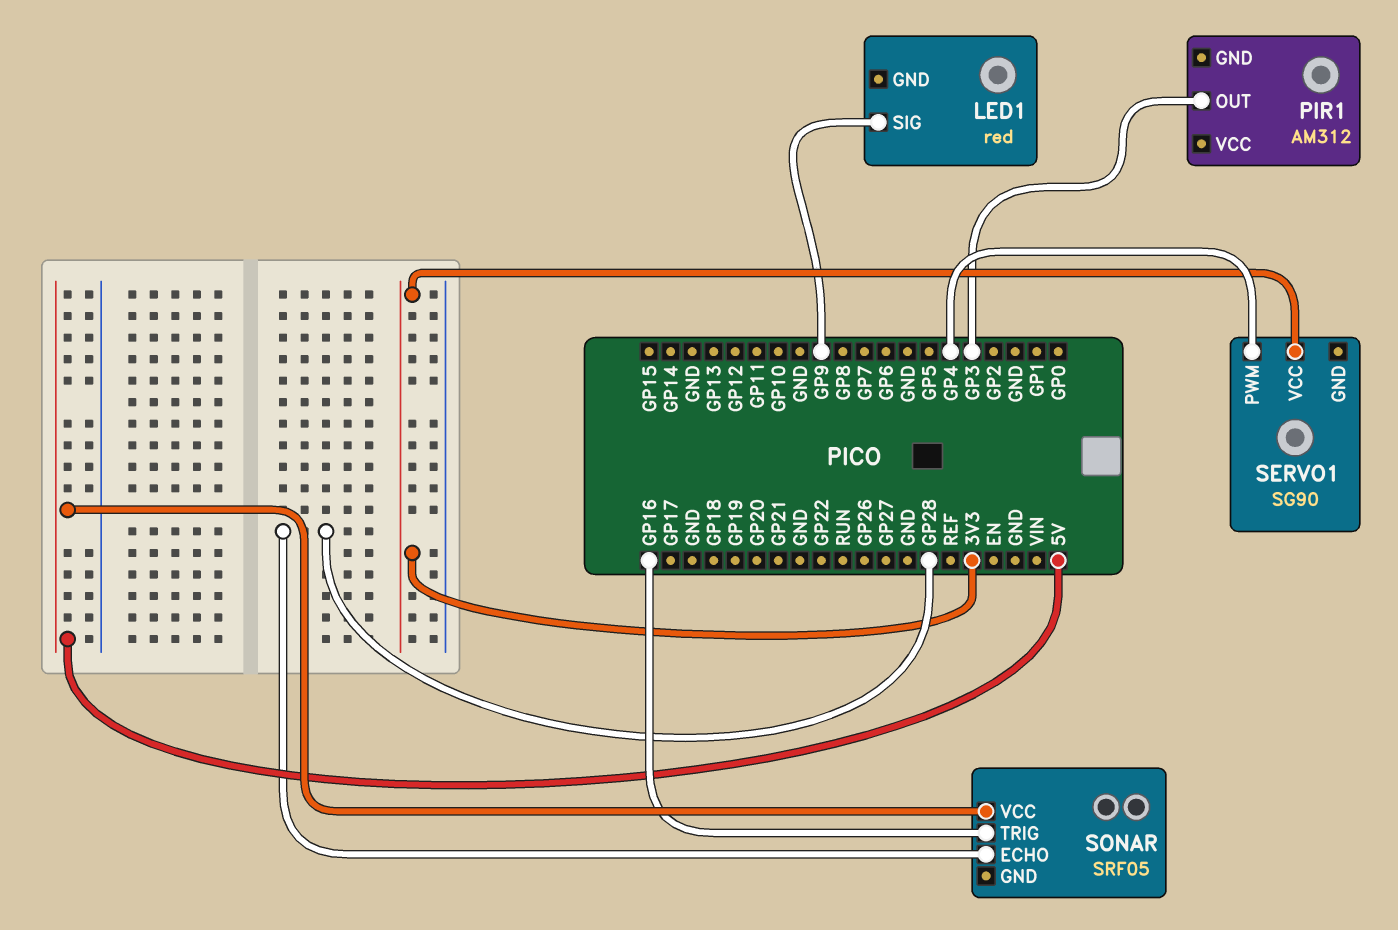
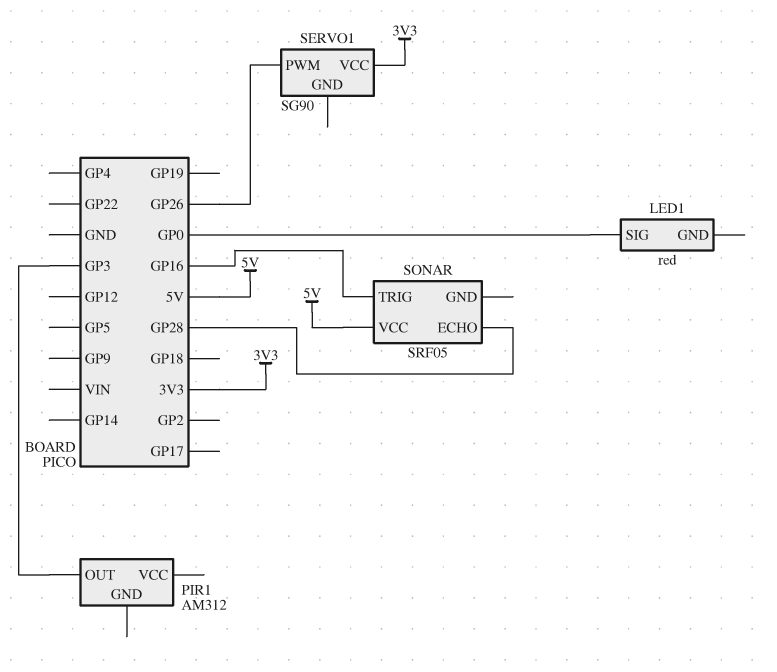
LED1 pin SIG: GP9 -> GP0
SERVO1 pin PWM: GP4 -> GP26

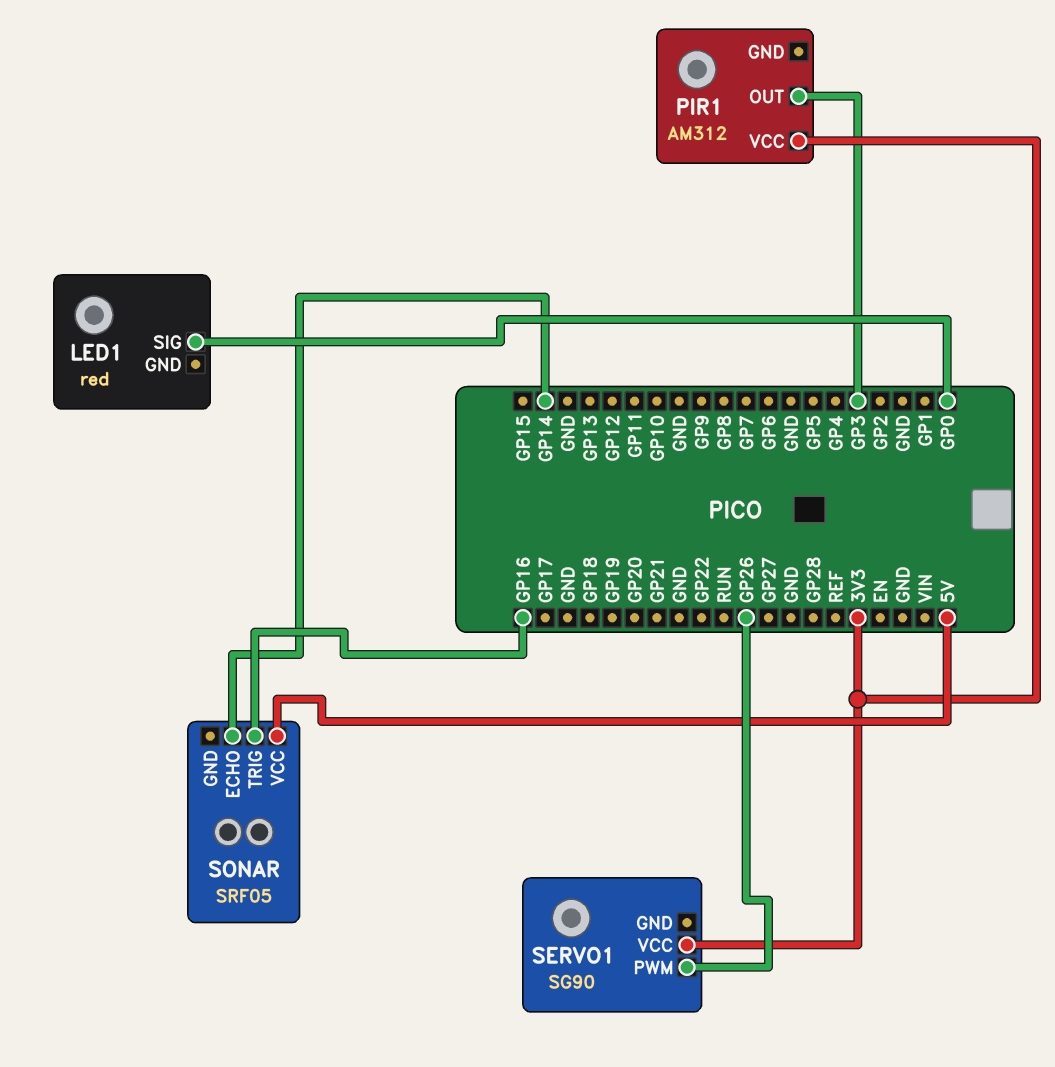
PIR1 pin VCC: none -> 3V3
SONAR pin ECHO: GP28 -> GP14

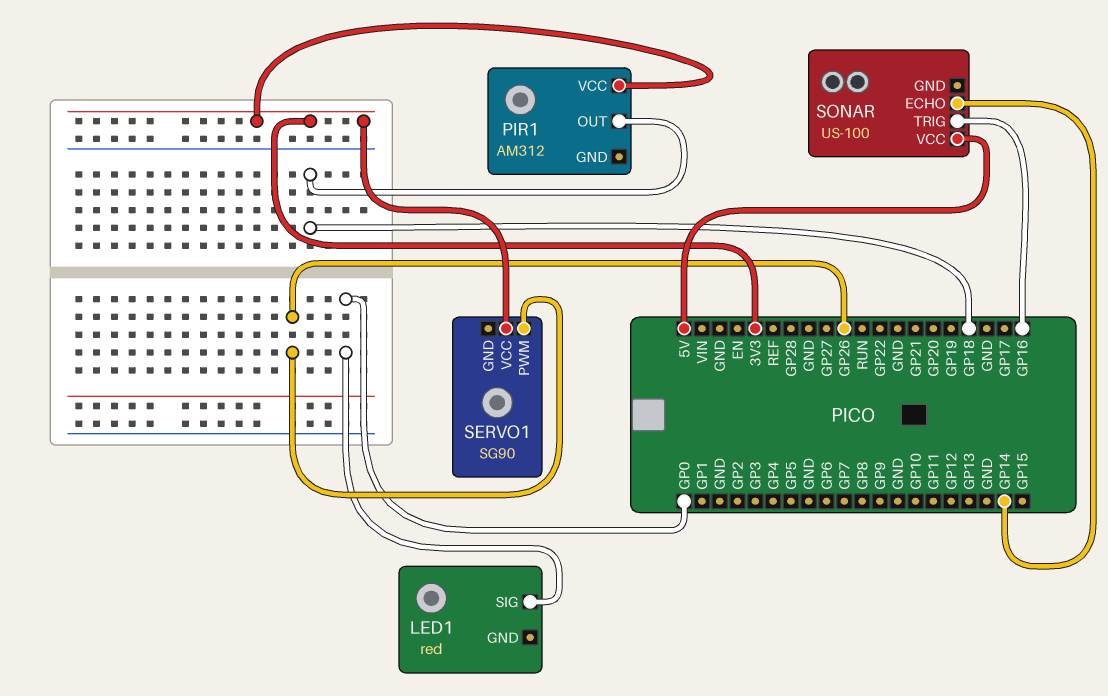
PIR1 pin OUT: GP3 -> GP18
SONAR: SRF05 -> US-100

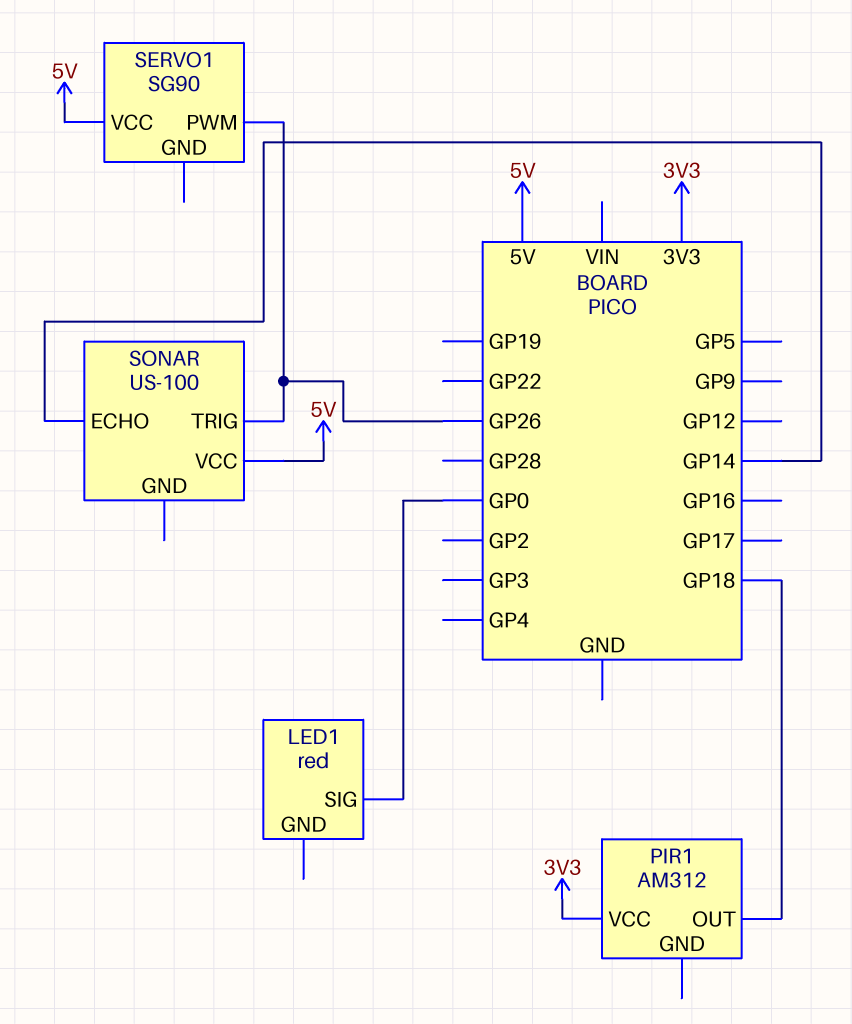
SERVO1 pin VCC: 3V3 -> 5V
SONAR pin TRIG: GP16 -> GP26

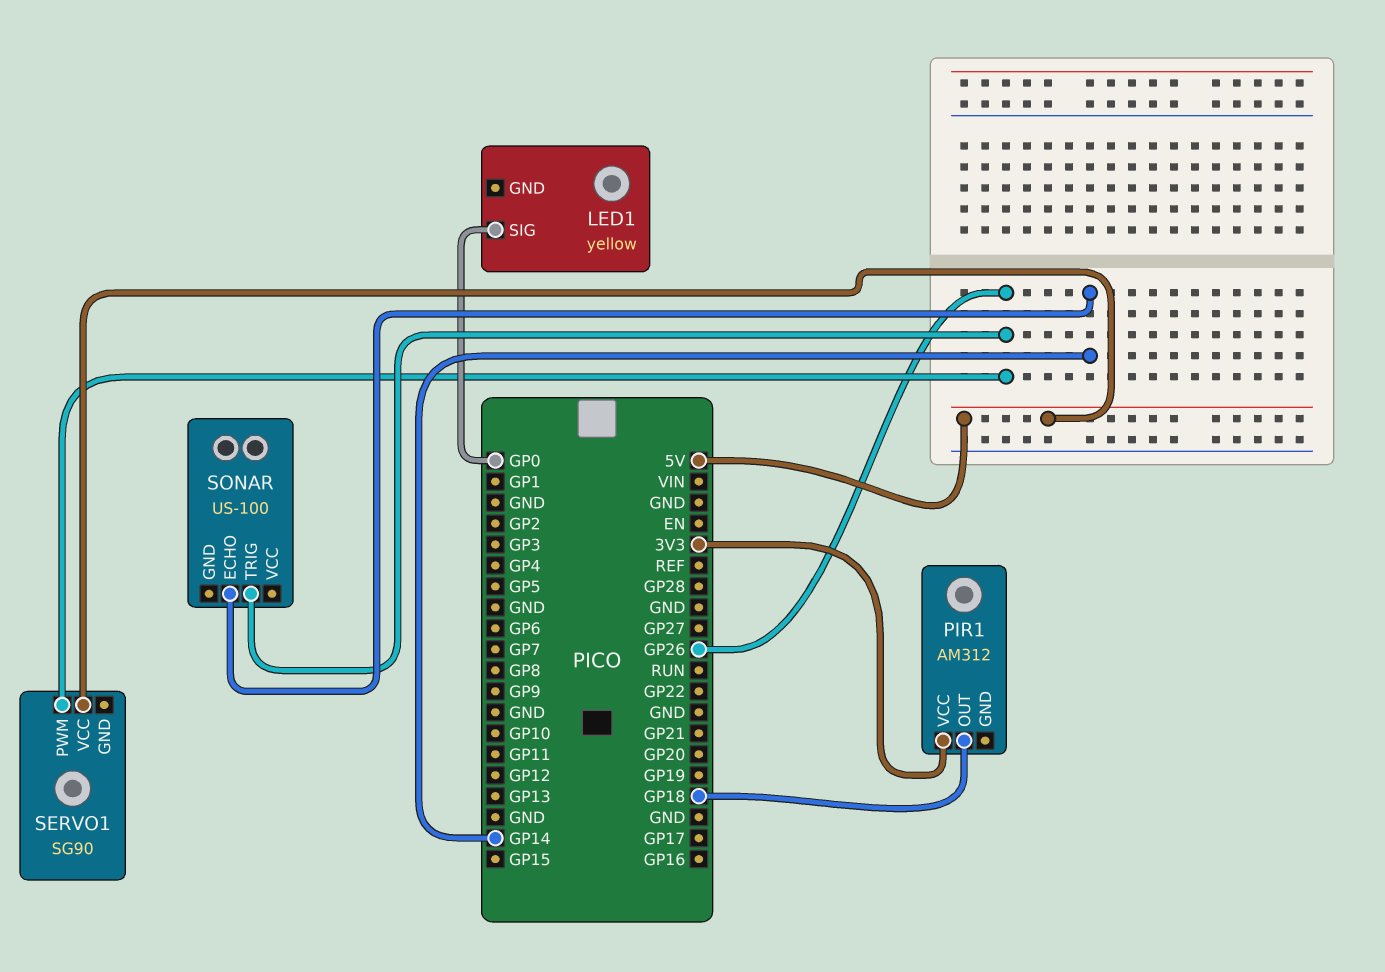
LED1: red -> yellow
SONAR pin VCC: 5V -> none

